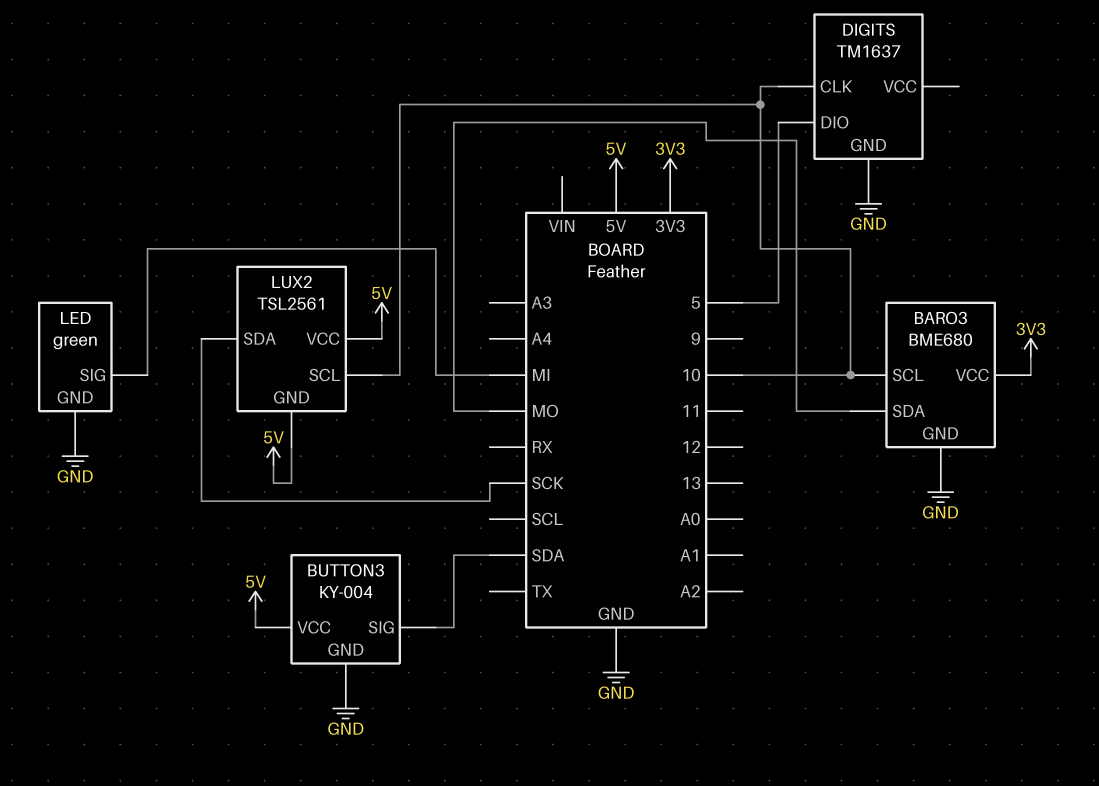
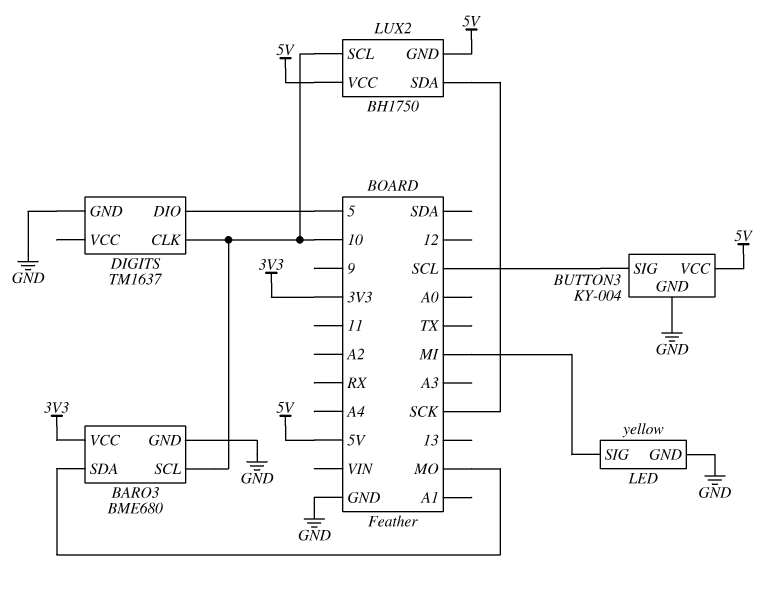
BUTTON3 pin SIG: SDA -> SCL
LED: green -> yellow
LUX2: TSL2561 -> BH1750

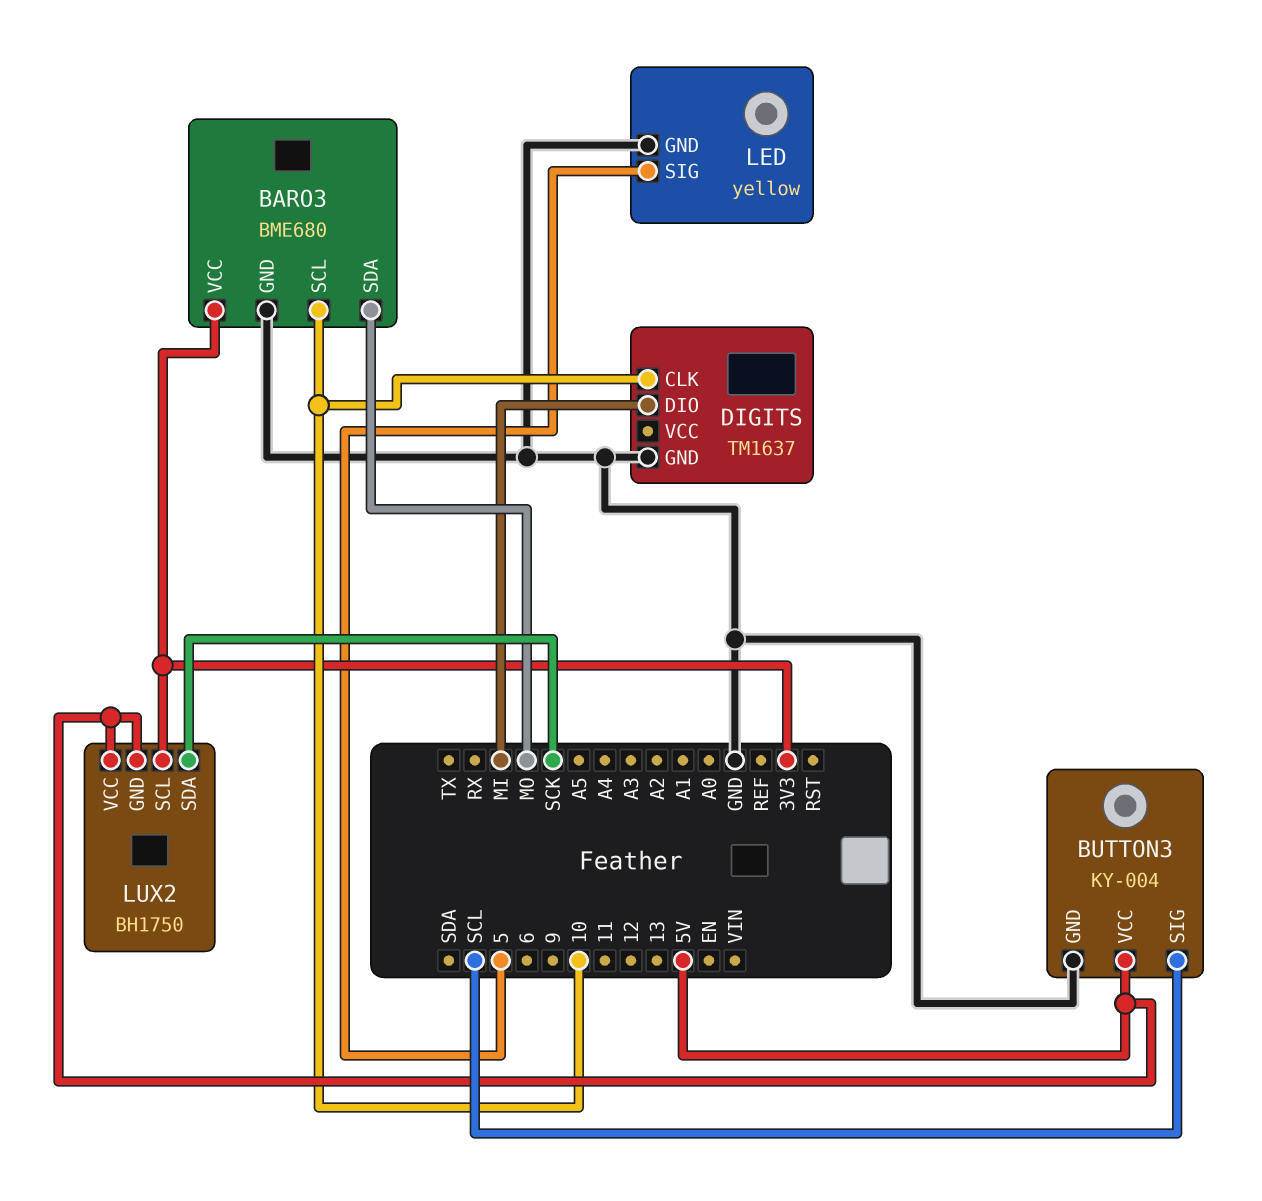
DIGITS pin DIO: 5 -> MI
LED pin SIG: MI -> 5
LUX2 pin SCL: 10 -> 3V3

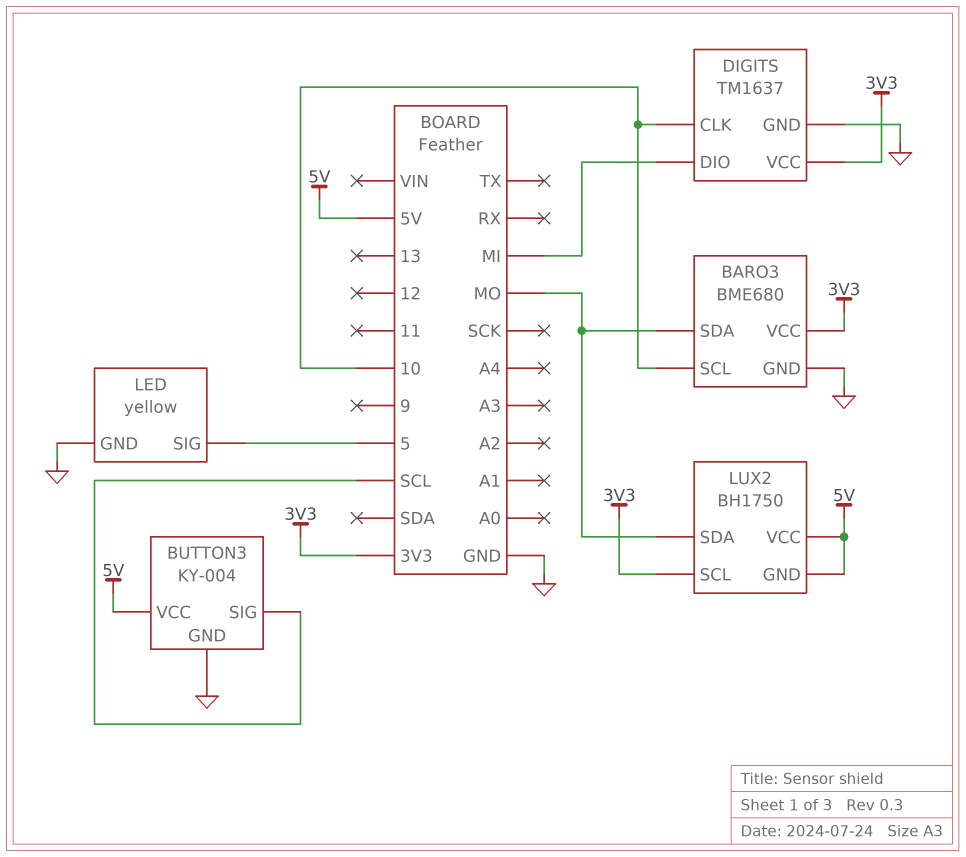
DIGITS pin VCC: none -> 3V3
LUX2 pin SDA: SCK -> MO

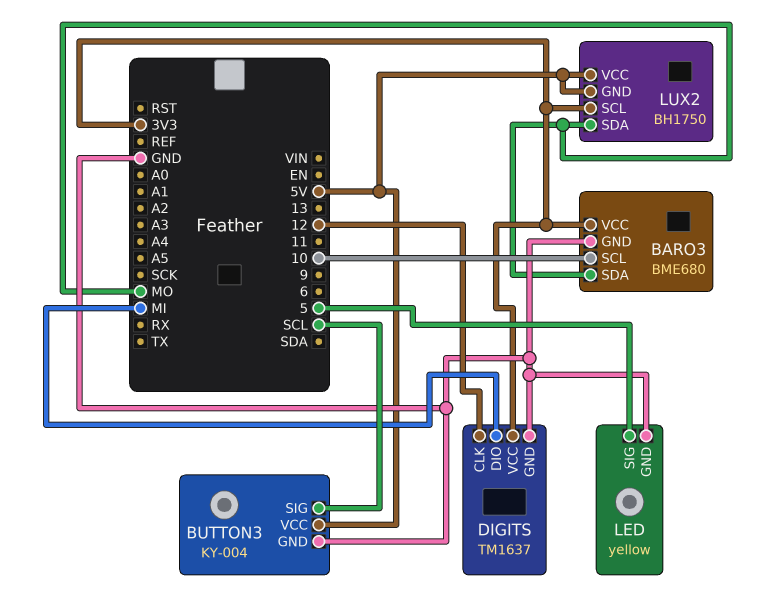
DIGITS pin CLK: 10 -> 12

